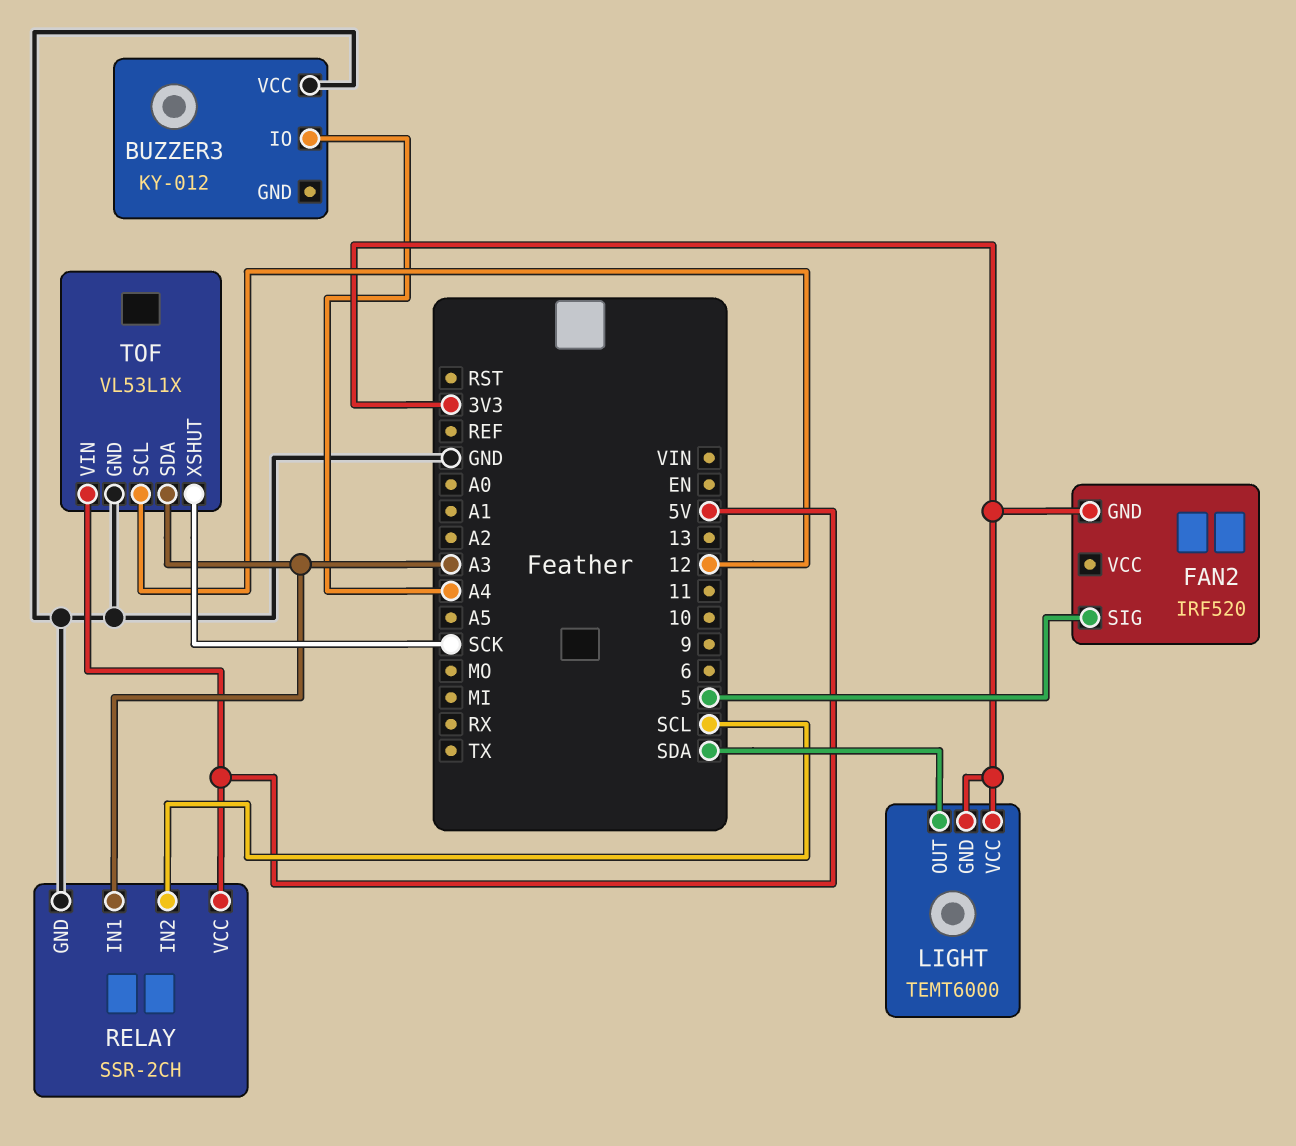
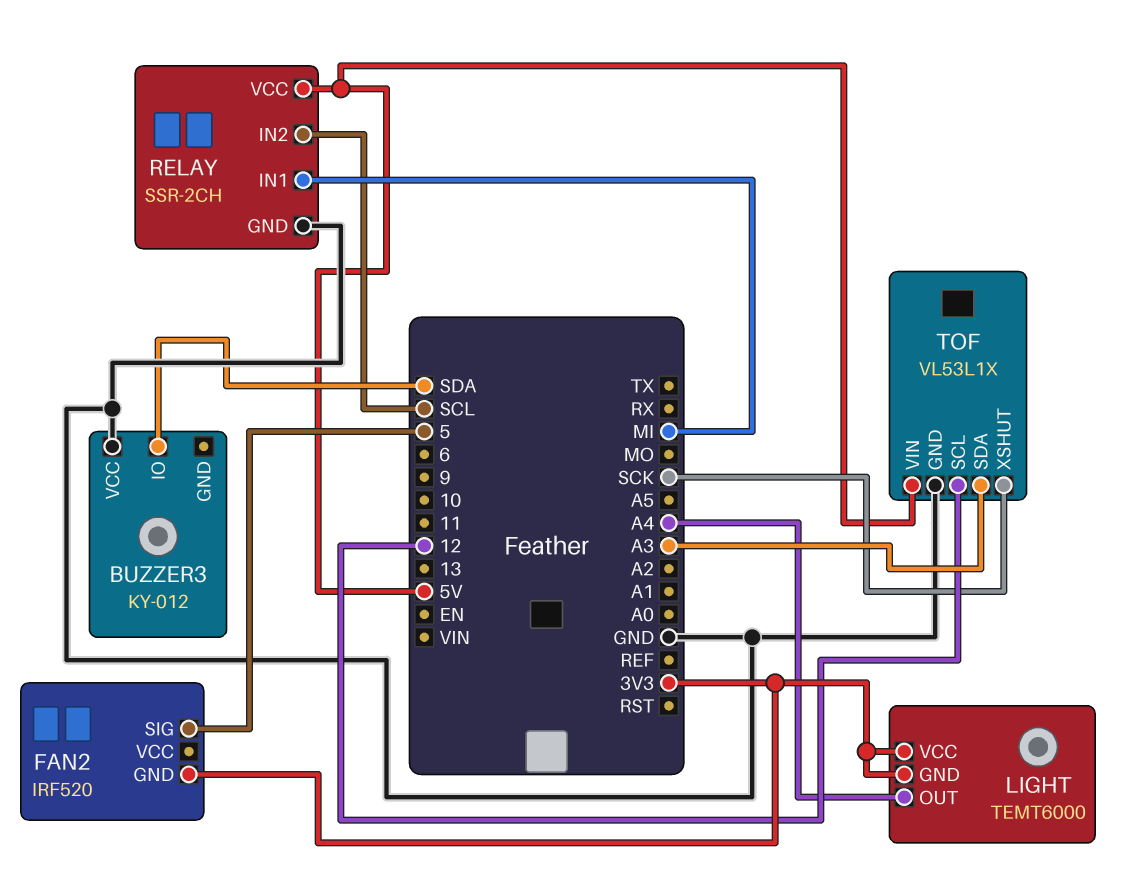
BUZZER3 pin IO: A4 -> SDA
LIGHT pin OUT: SDA -> A4
RELAY pin IN1: A3 -> MI

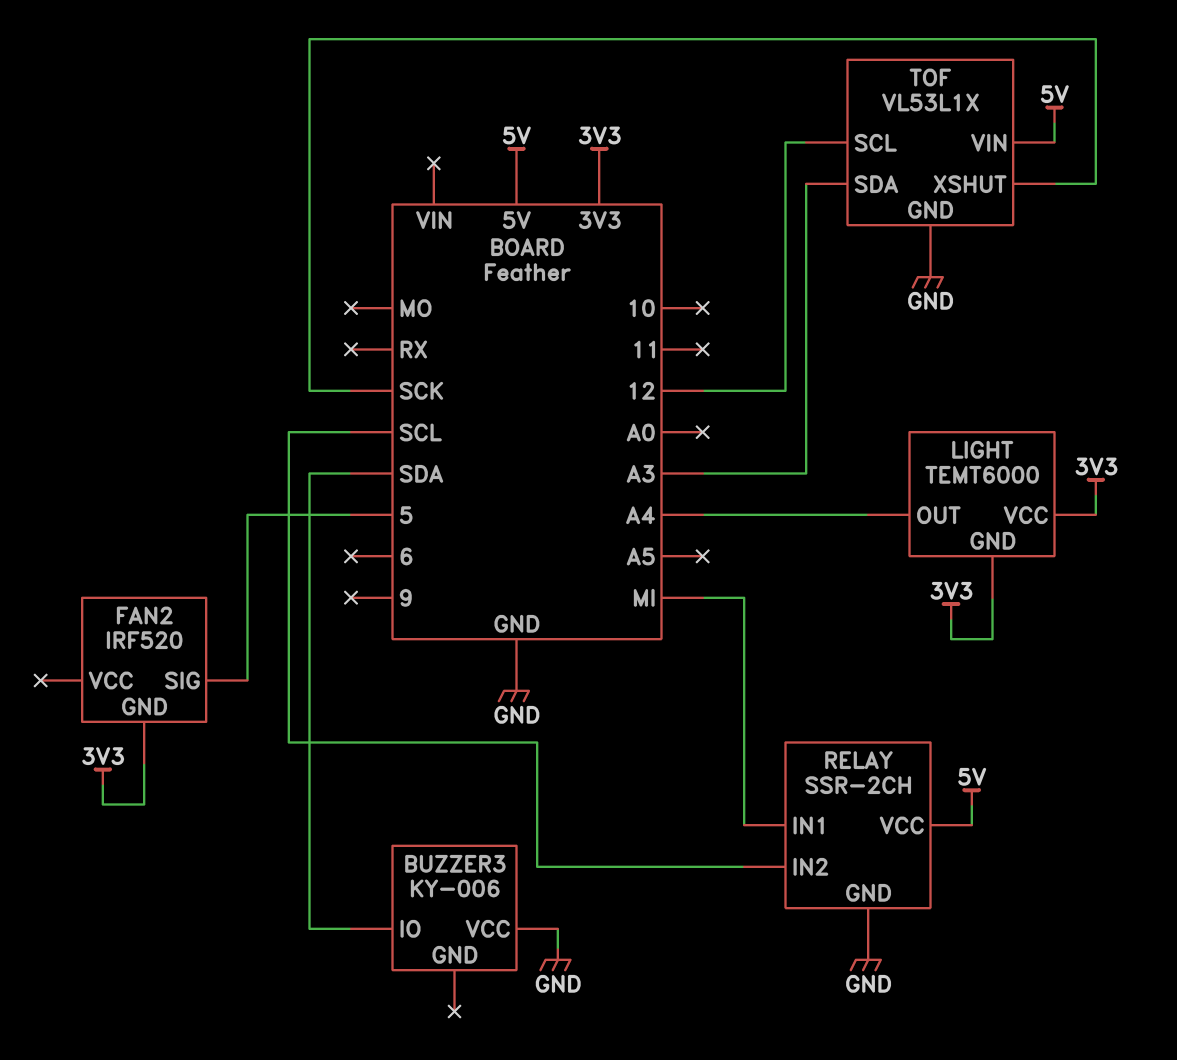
BUZZER3: KY-012 -> KY-006

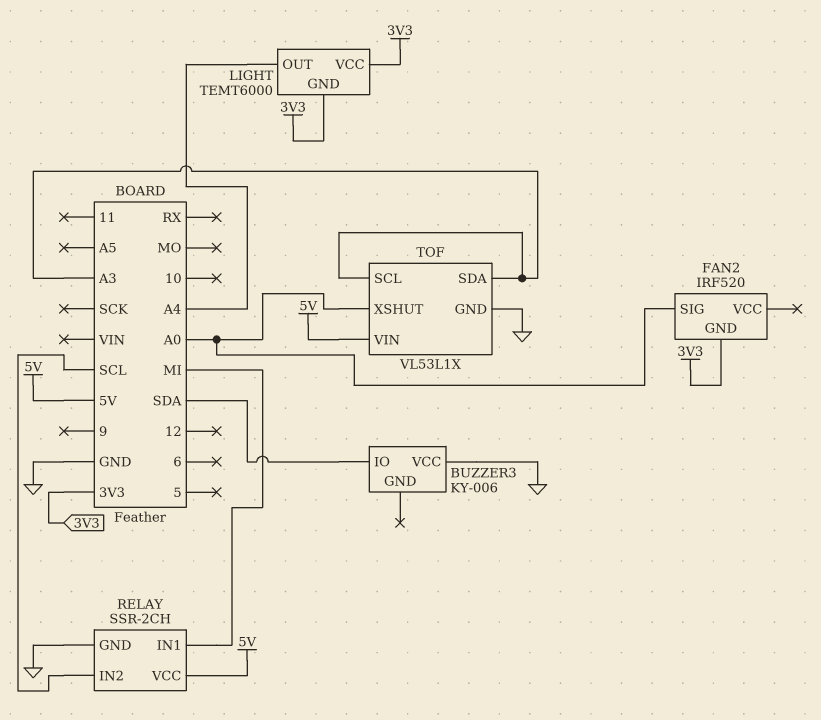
FAN2 pin SIG: 5 -> A0
TOF pin SCL: 12 -> A3
TOF pin XSHUT: SCK -> A0

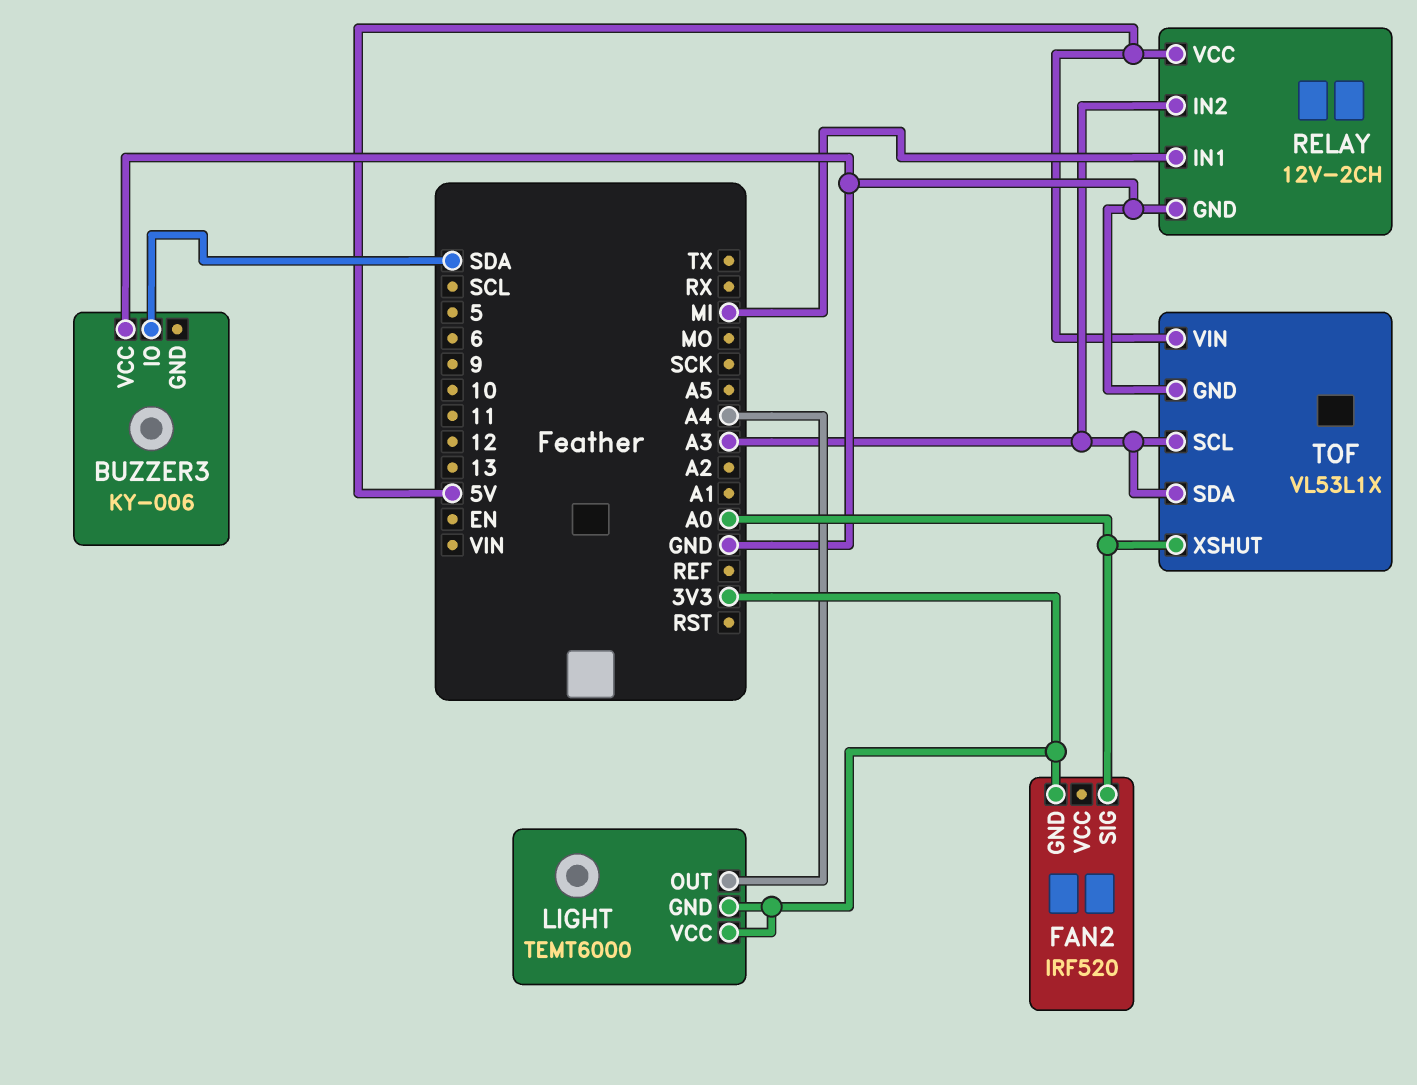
RELAY: SSR-2CH -> 12V-2CH
RELAY pin IN2: SCL -> A3

